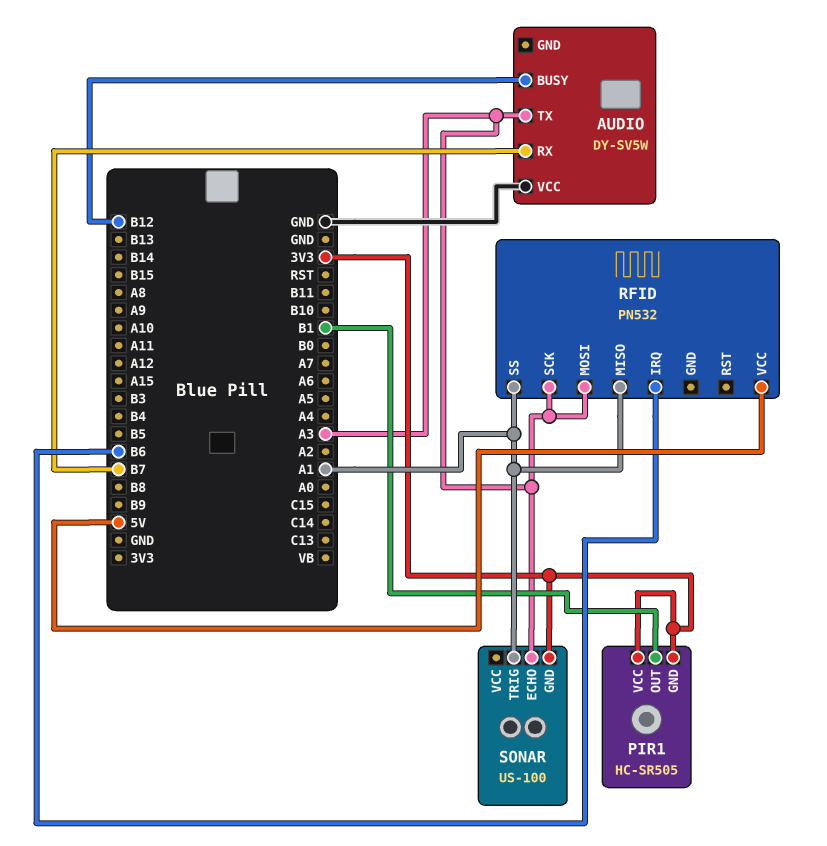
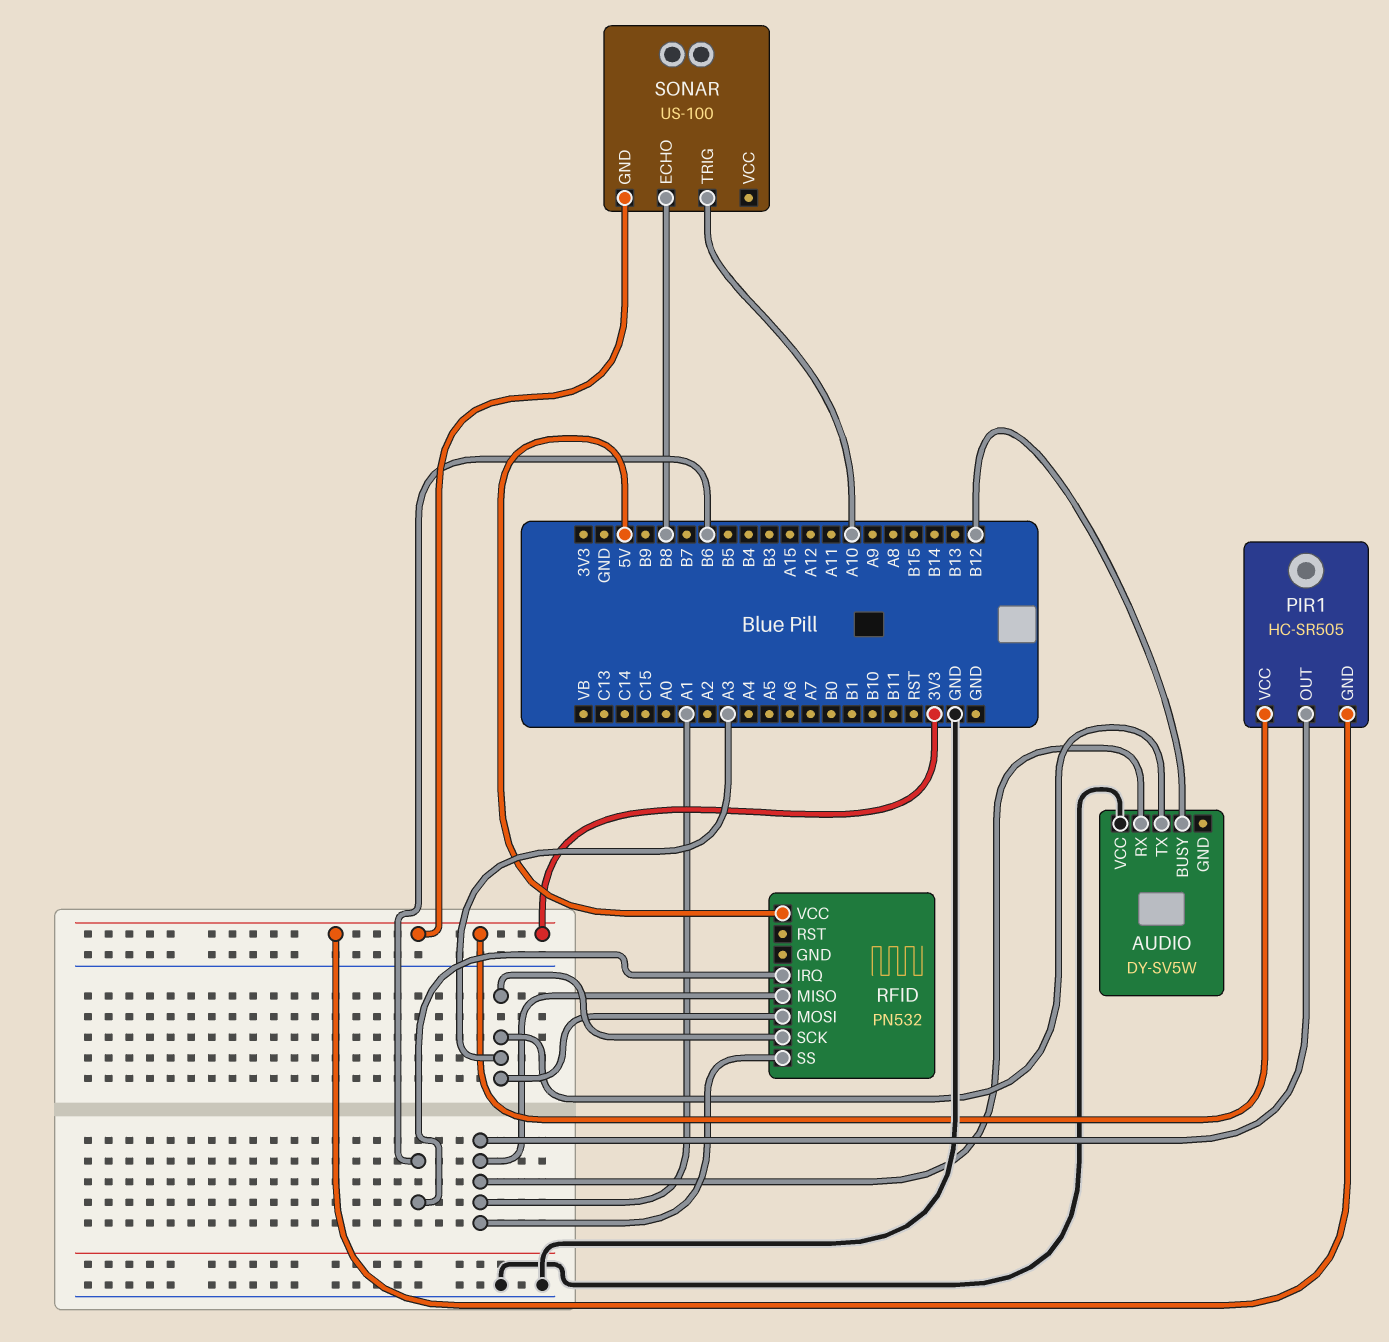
AUDIO pin RX: B7 -> A1
PIR1 pin OUT: B1 -> A1
SONAR pin ECHO: A3 -> B8
SONAR pin TRIG: A1 -> A10

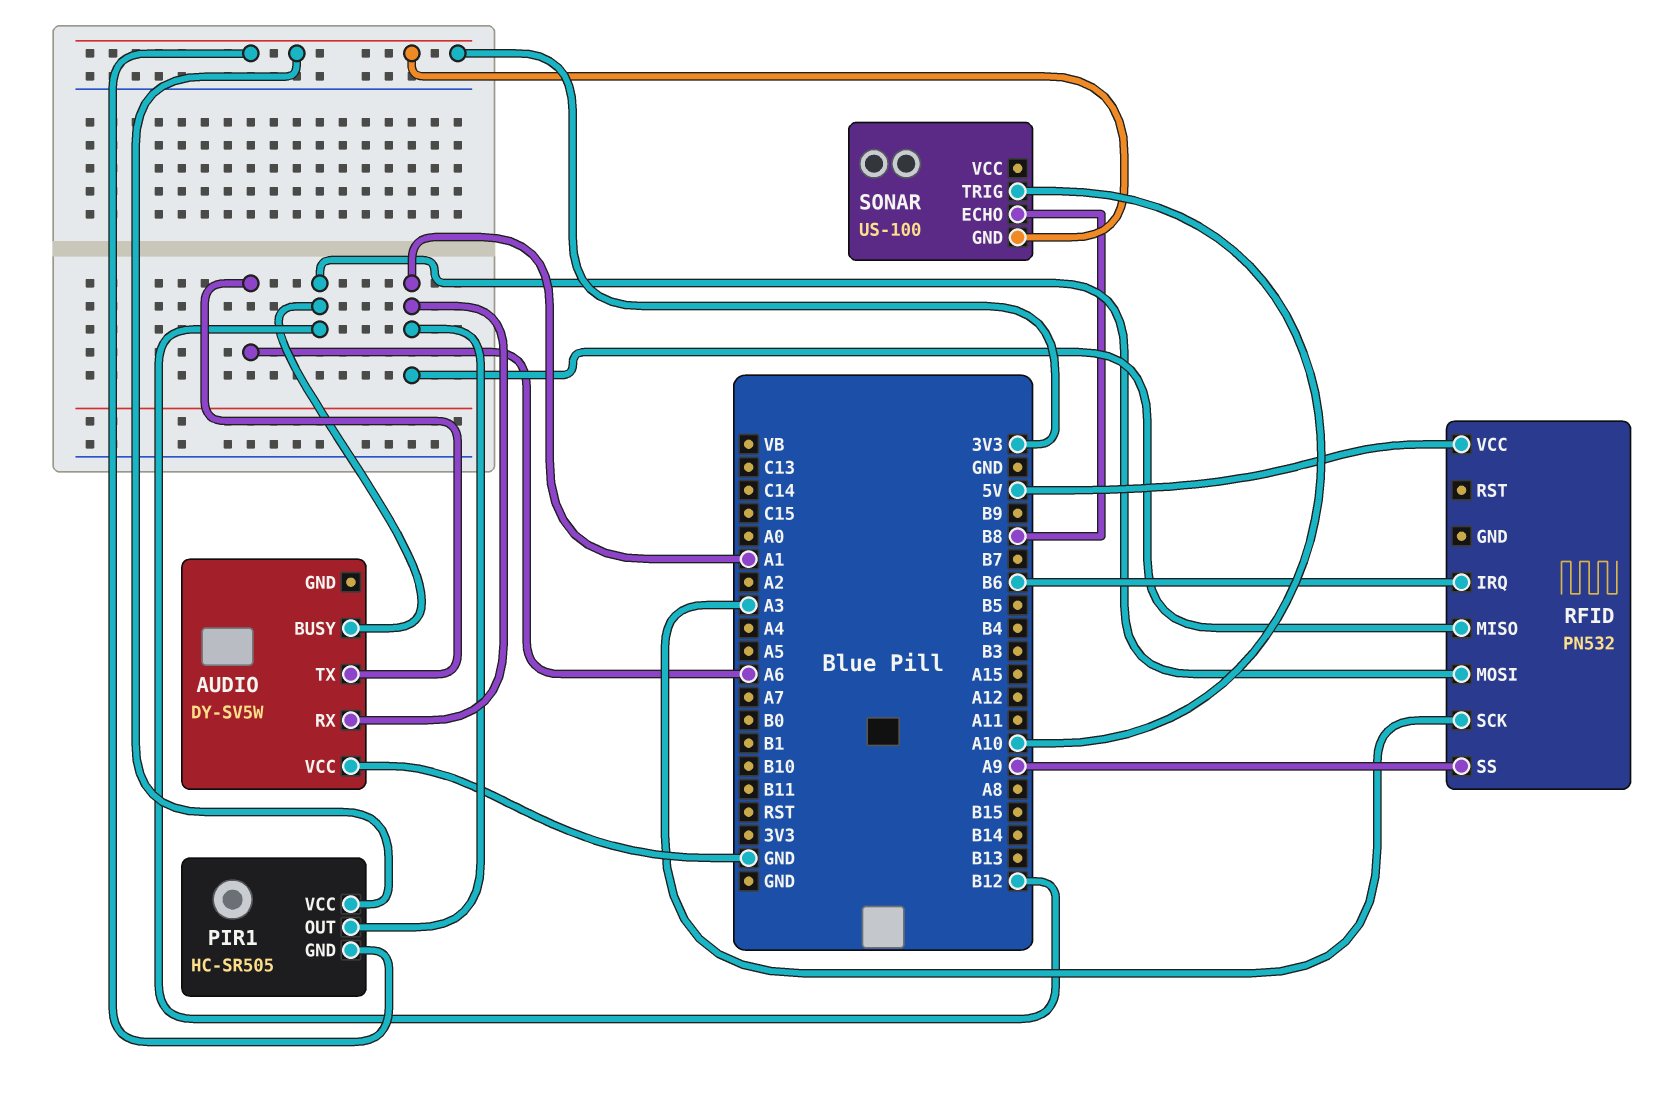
AUDIO pin TX: A3 -> A6
RFID pin MOSI: A3 -> B12
RFID pin SS: A1 -> A9

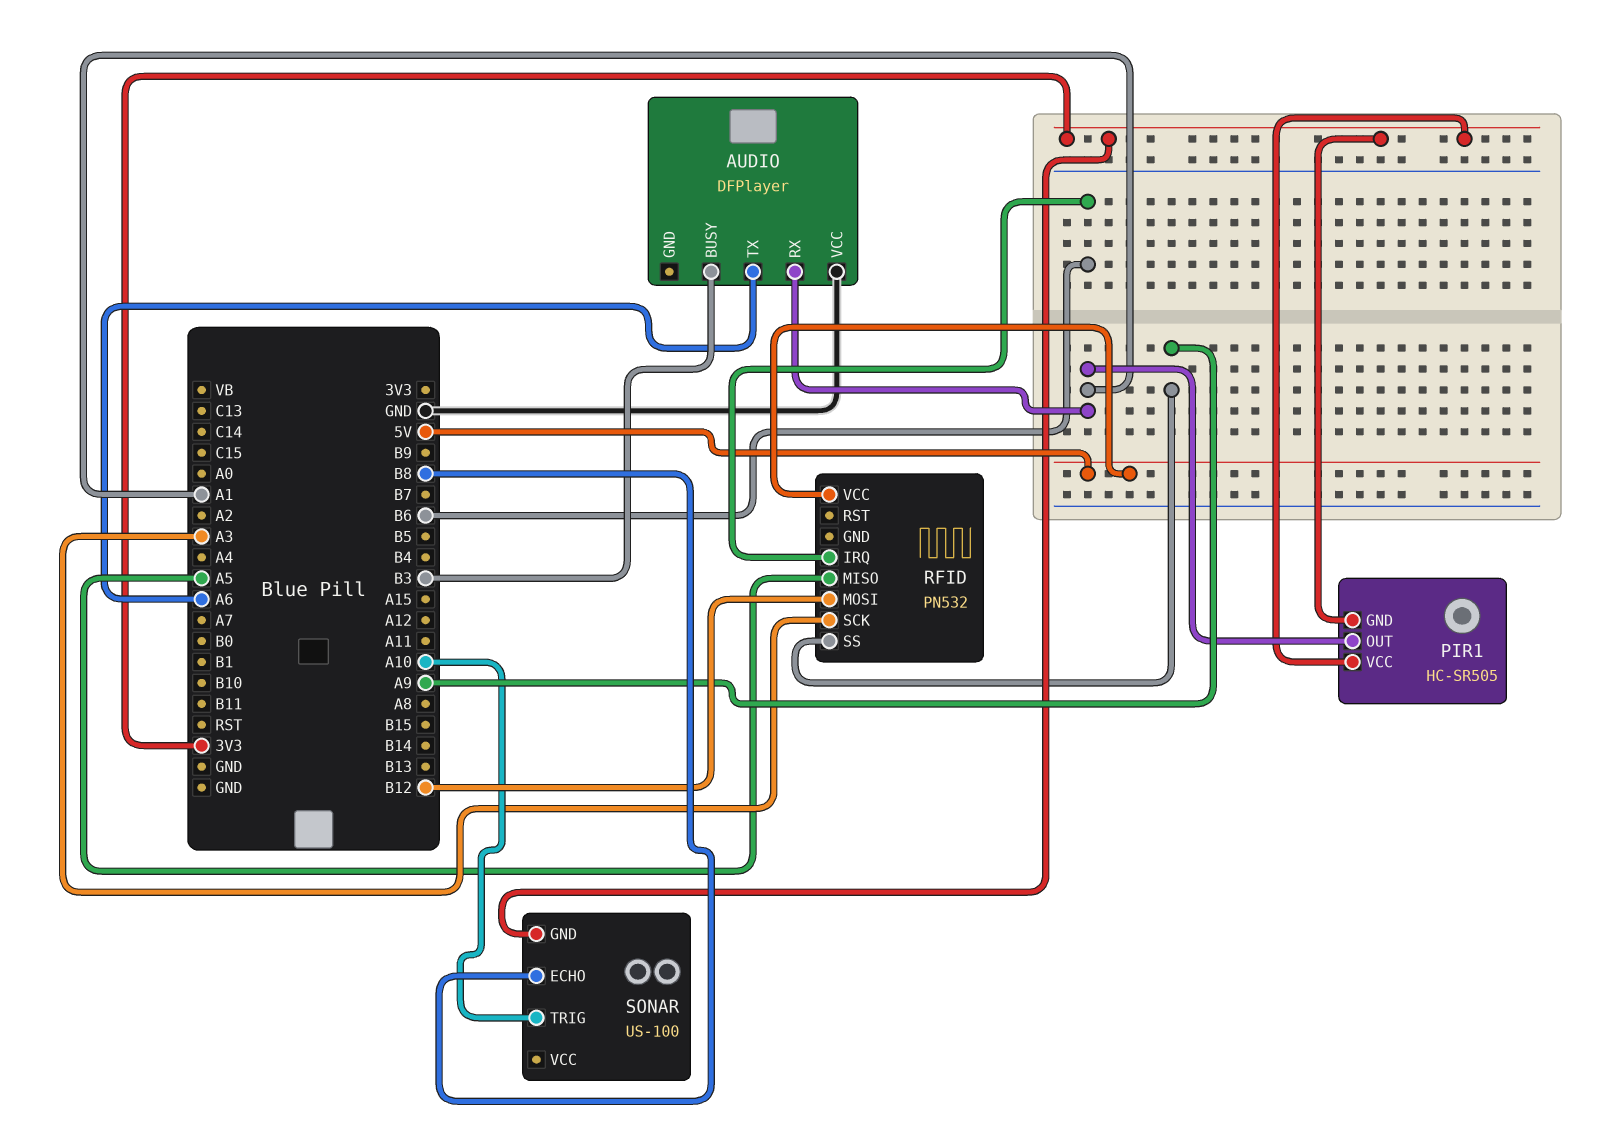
AUDIO: DY-SV5W -> DFPlayer
AUDIO pin BUSY: B12 -> B3
RFID pin MISO: A1 -> A5

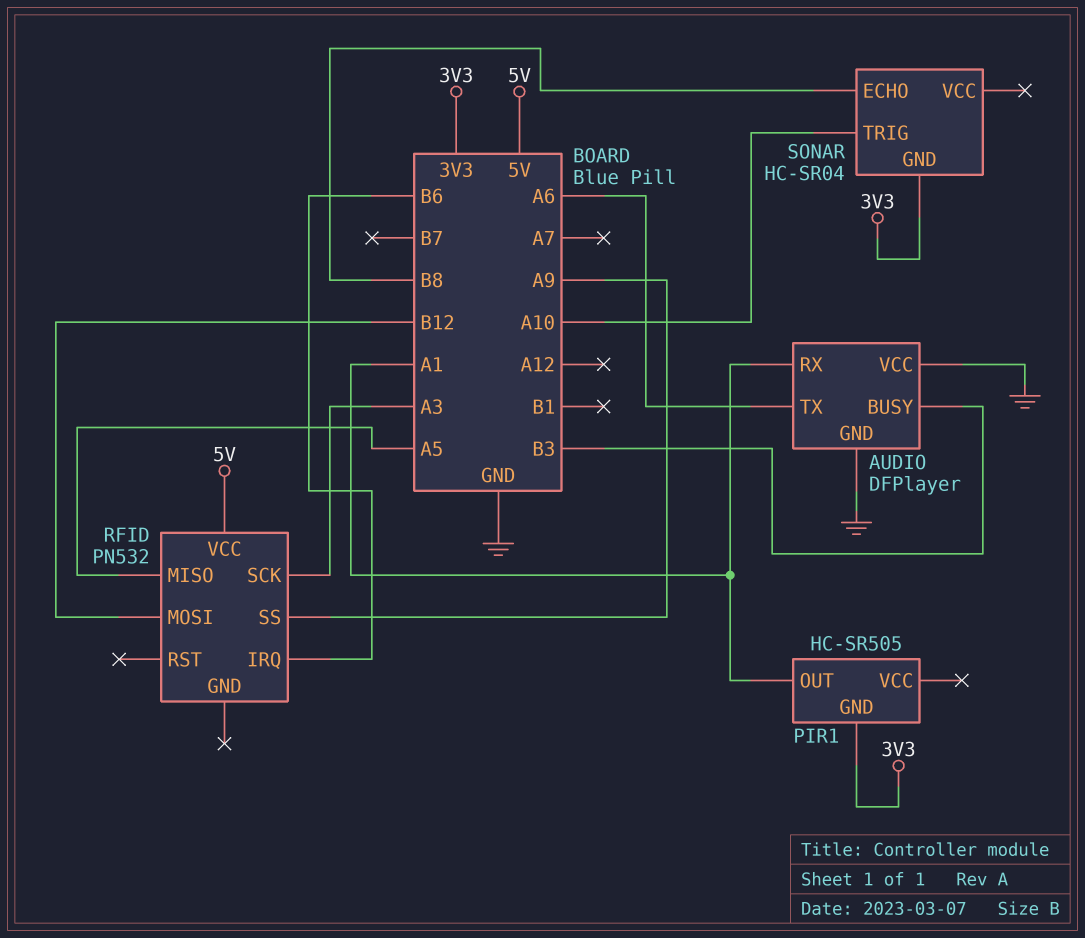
AUDIO pin GND: none -> GND
PIR1 pin VCC: 3V3 -> none
SONAR: US-100 -> HC-SR04

